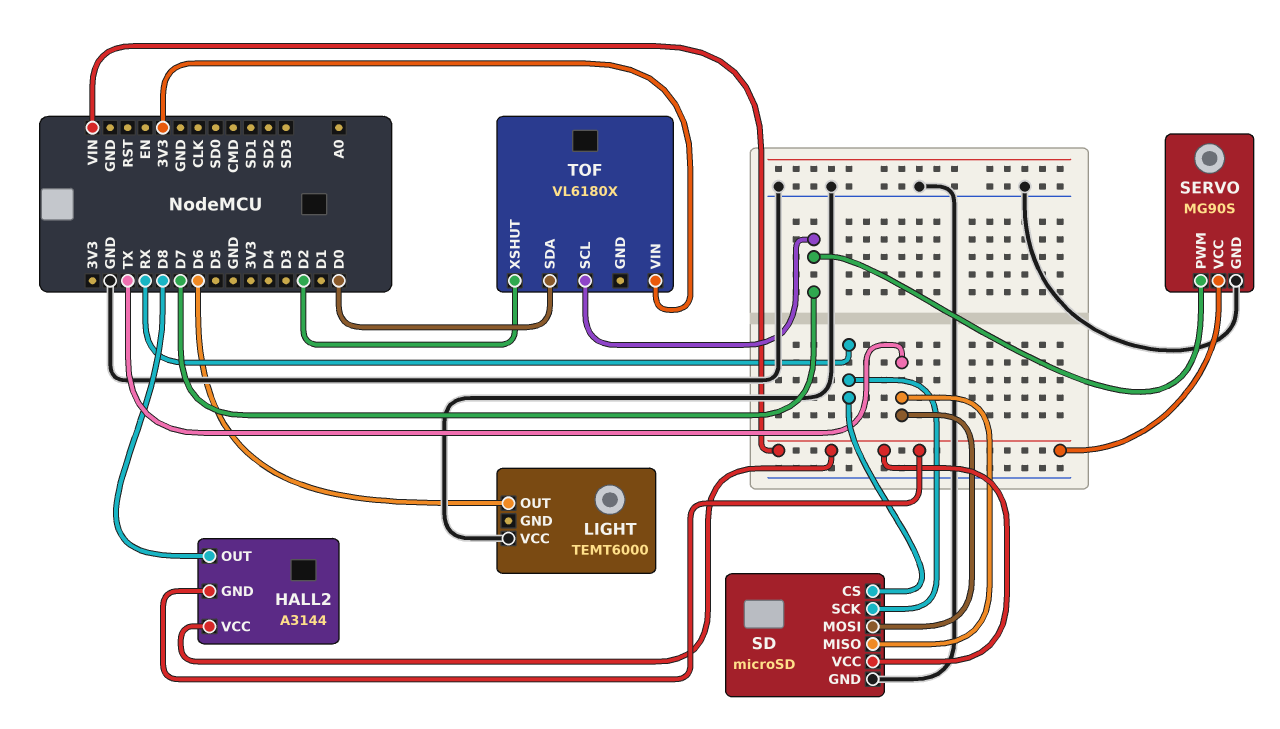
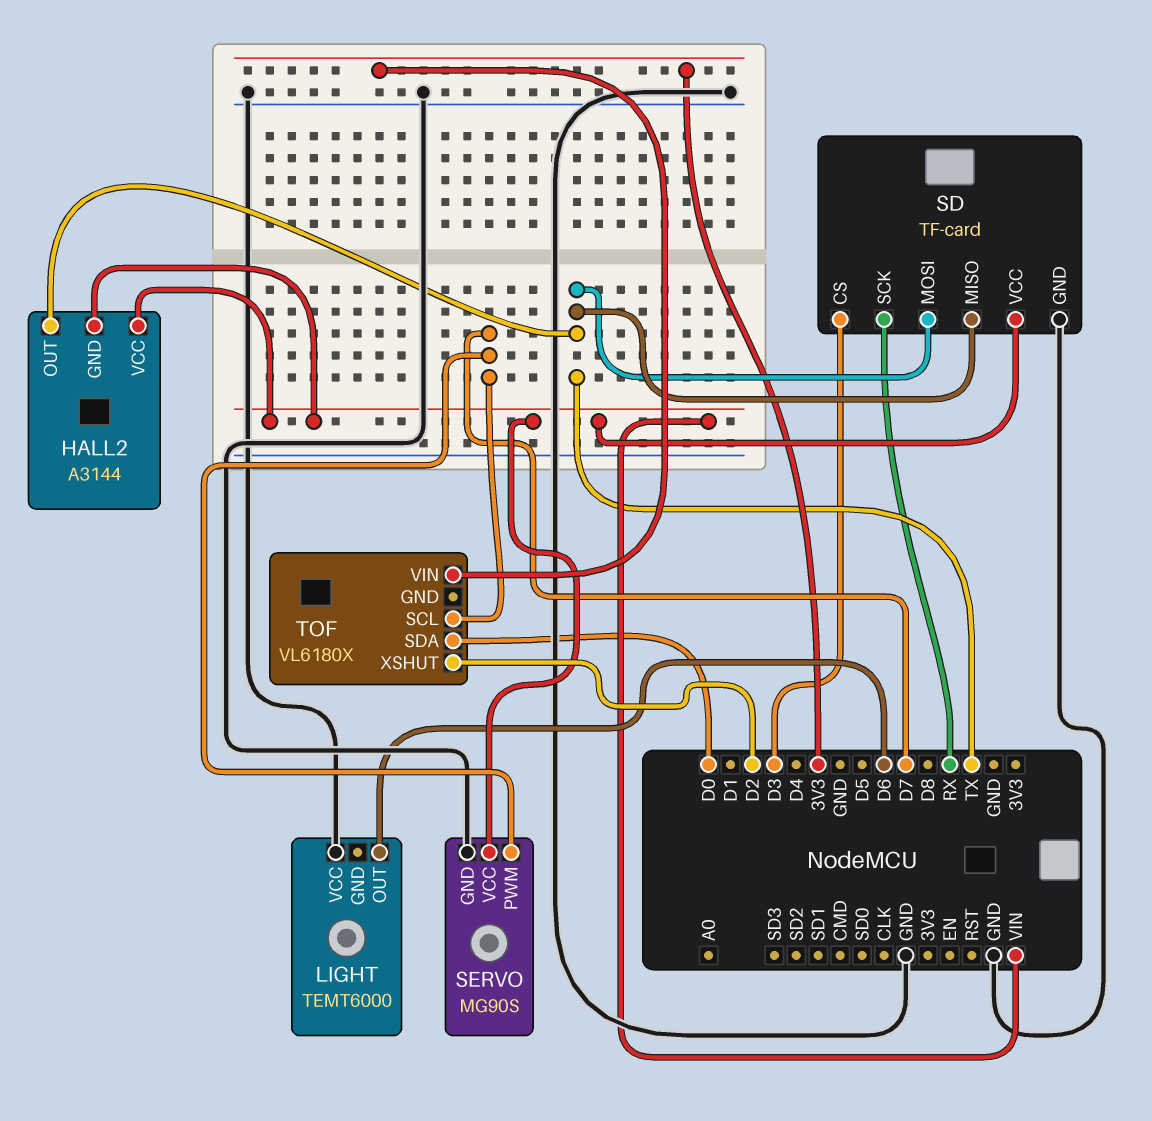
HALL2 pin OUT: D8 -> TX
SD: microSD -> TF-card
SD pin CS: RX -> D3

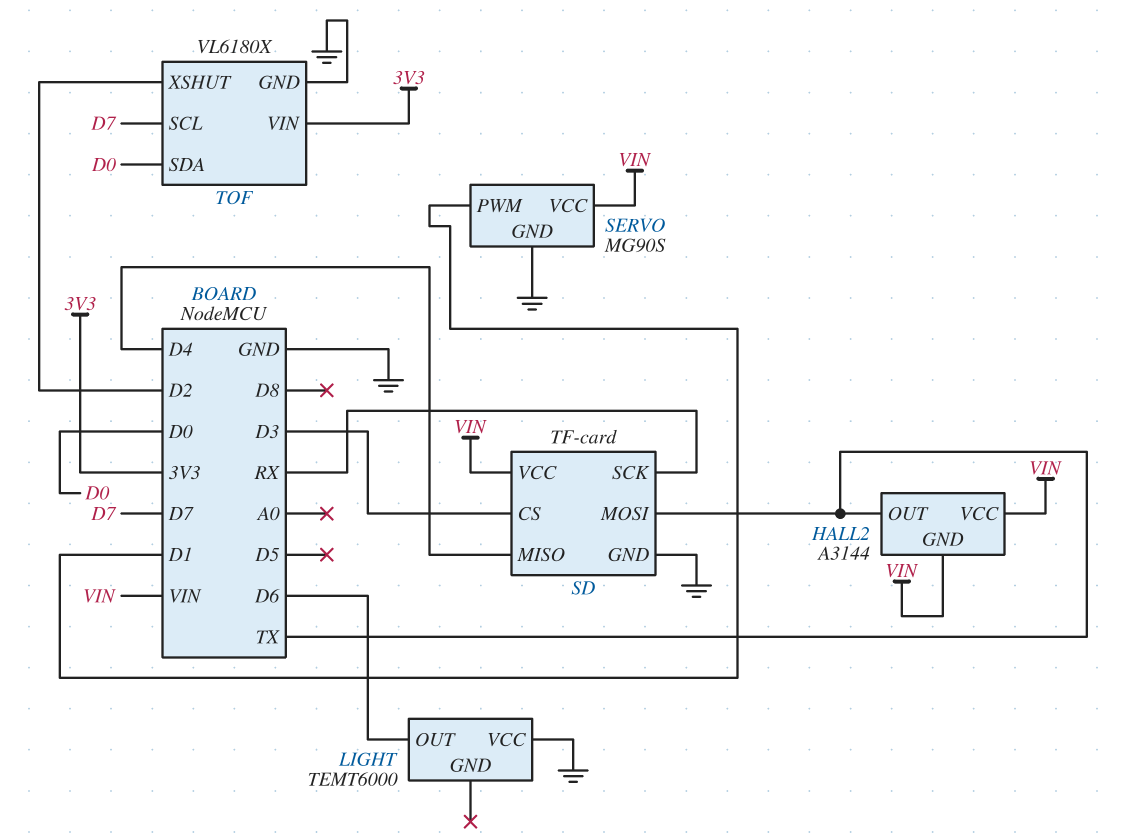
SD pin MISO: TX -> D4
SERVO pin PWM: D7 -> D1
TOF pin GND: none -> GND

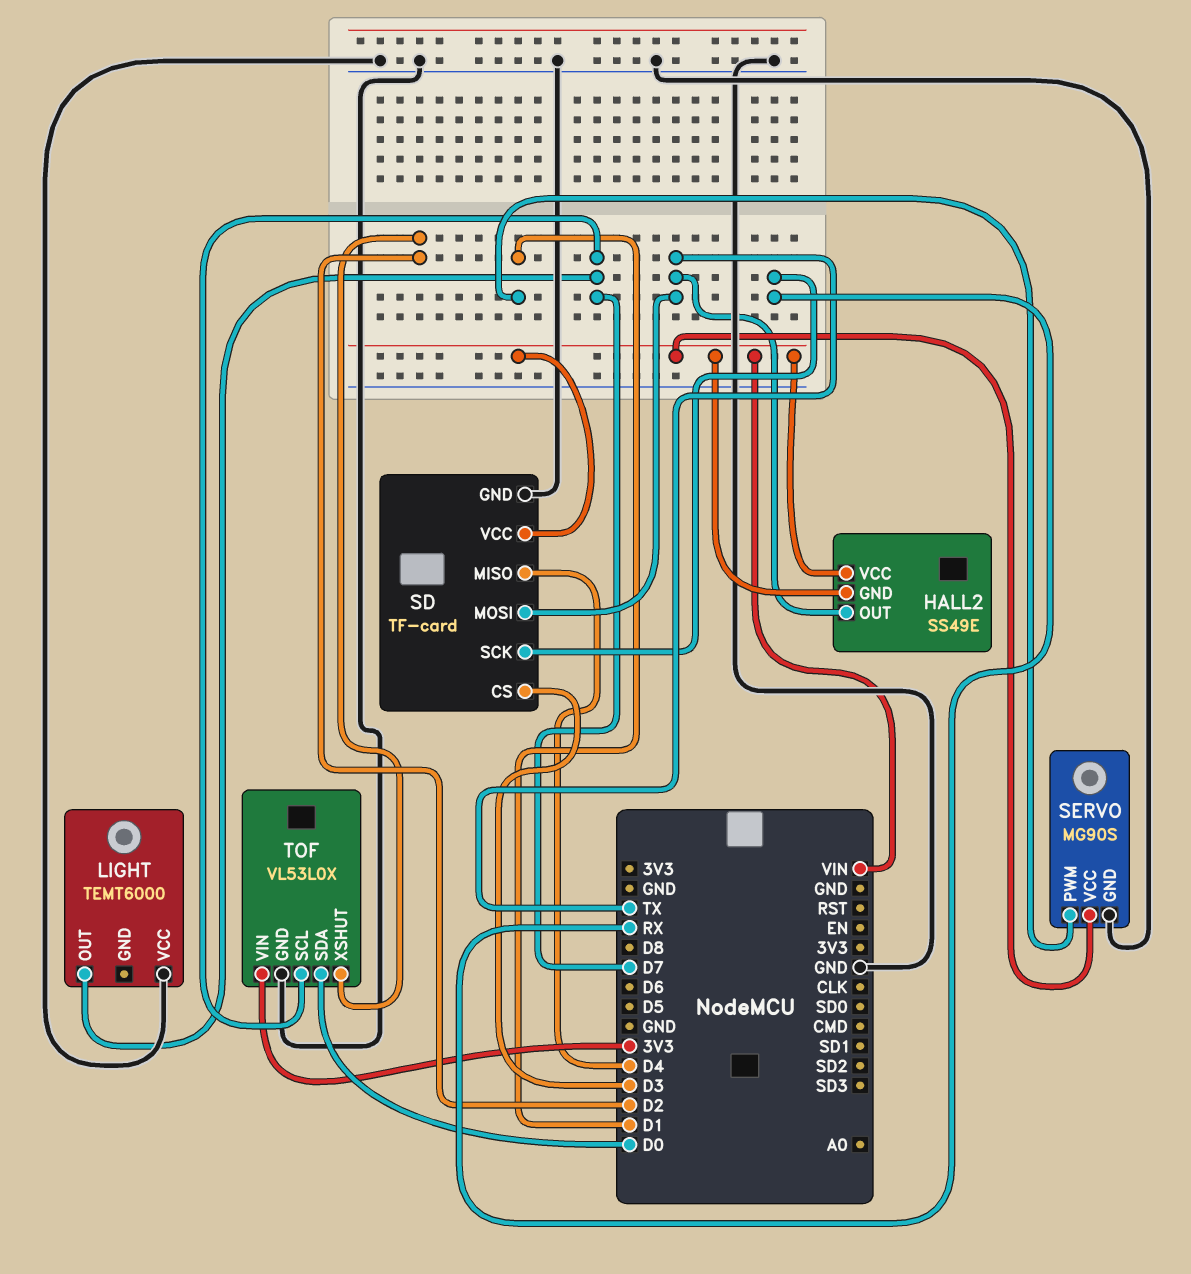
HALL2: A3144 -> SS49E
LIGHT pin OUT: D6 -> D7
TOF: VL6180X -> VL53L0X

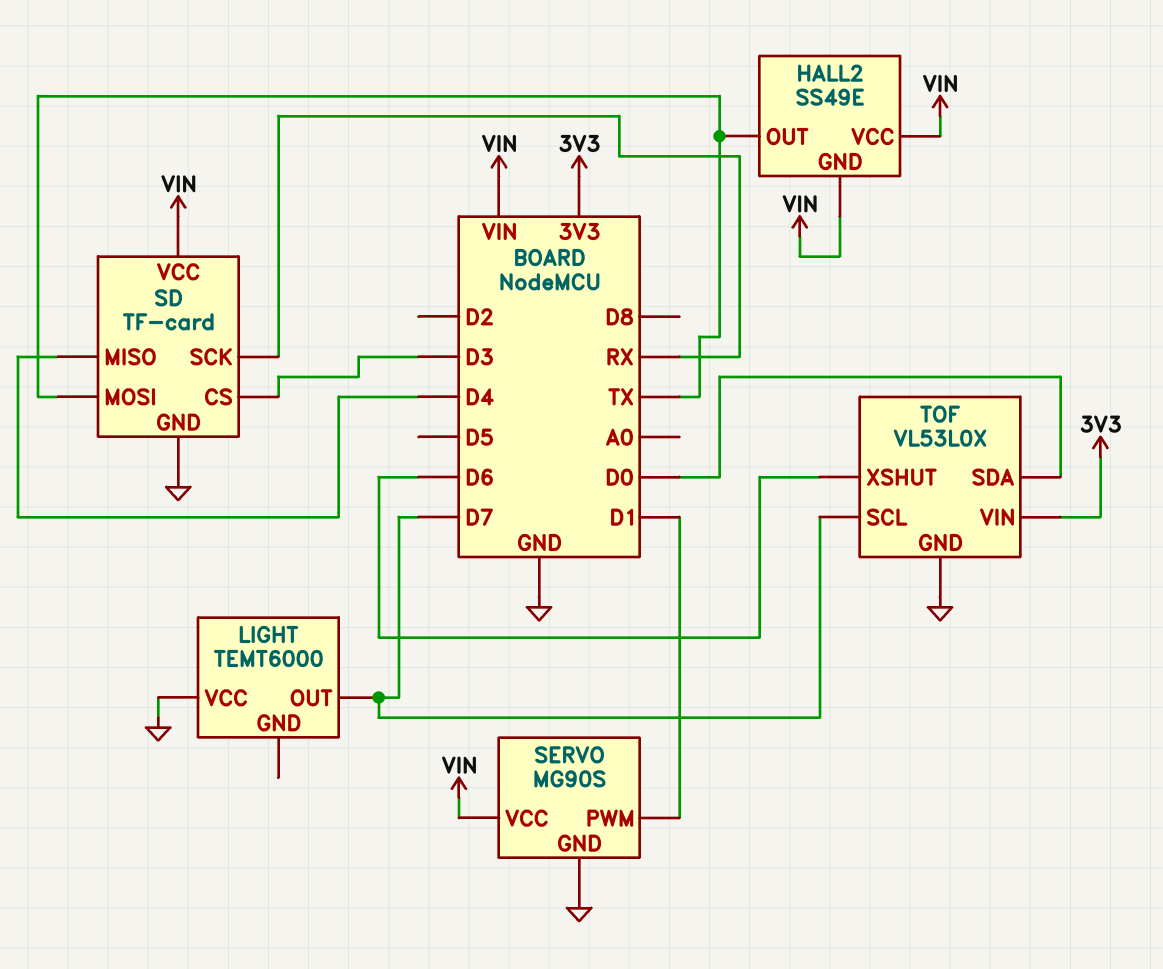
TOF pin XSHUT: D2 -> D6

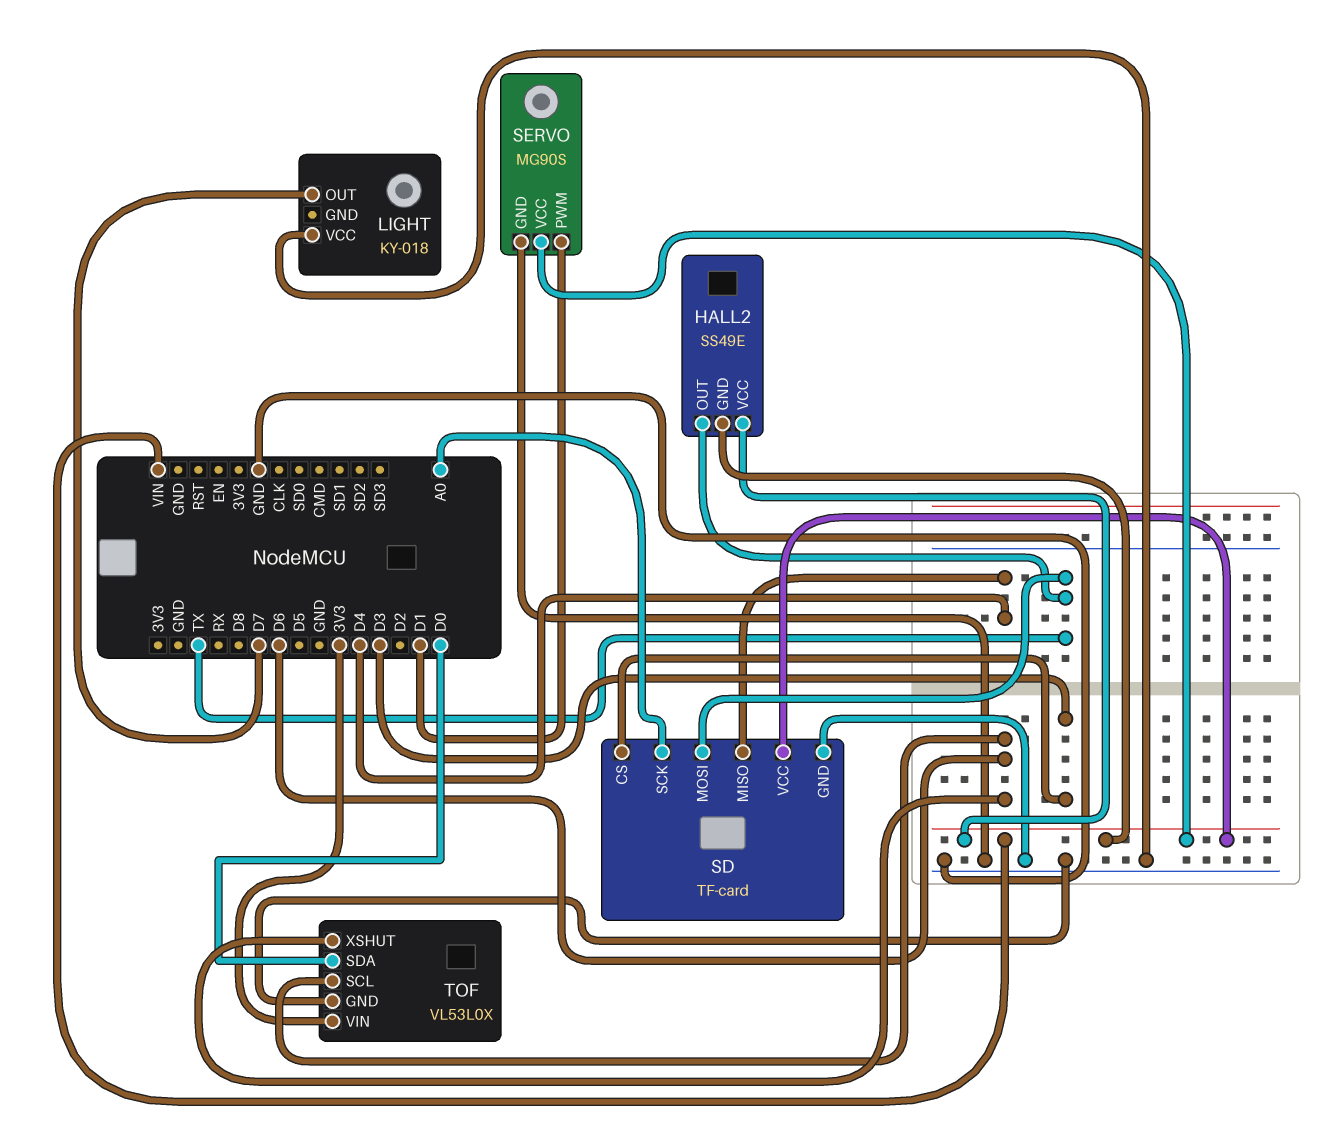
LIGHT: TEMT6000 -> KY-018
SD pin SCK: RX -> A0
TOF pin SCL: D7 -> D6

